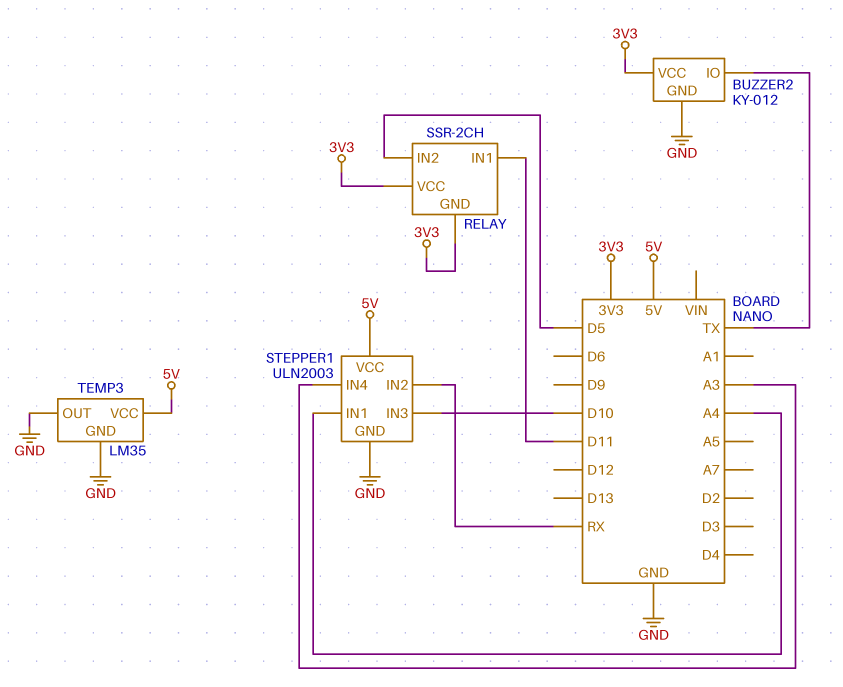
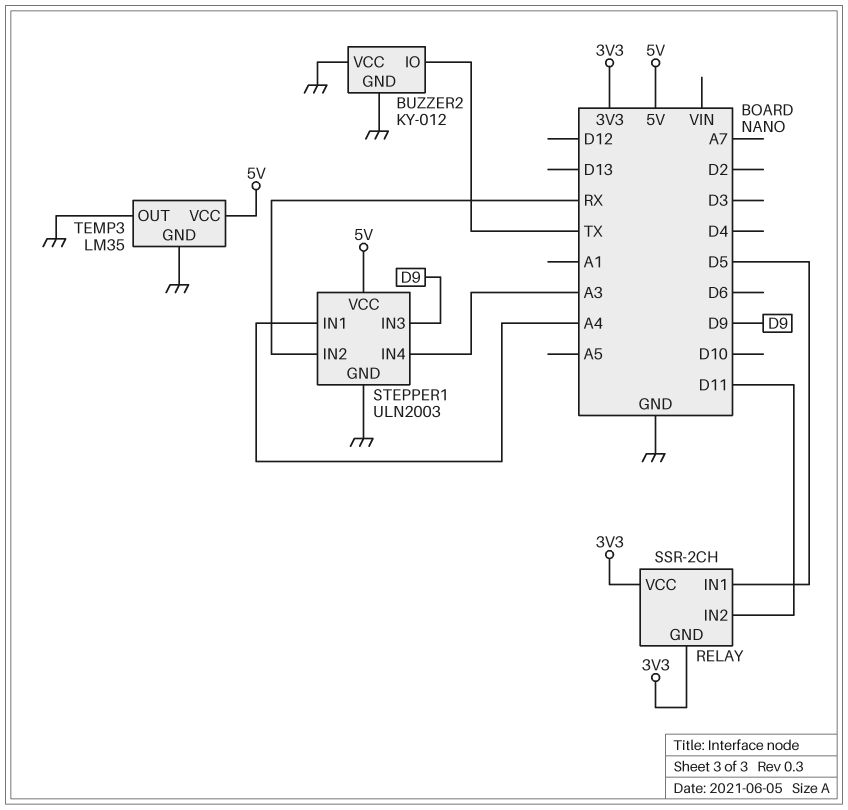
BUZZER2 pin VCC: 3V3 -> GND
RELAY pin IN1: D11 -> D5
RELAY pin IN2: D5 -> D11
STEPPER1 pin IN3: D10 -> D9

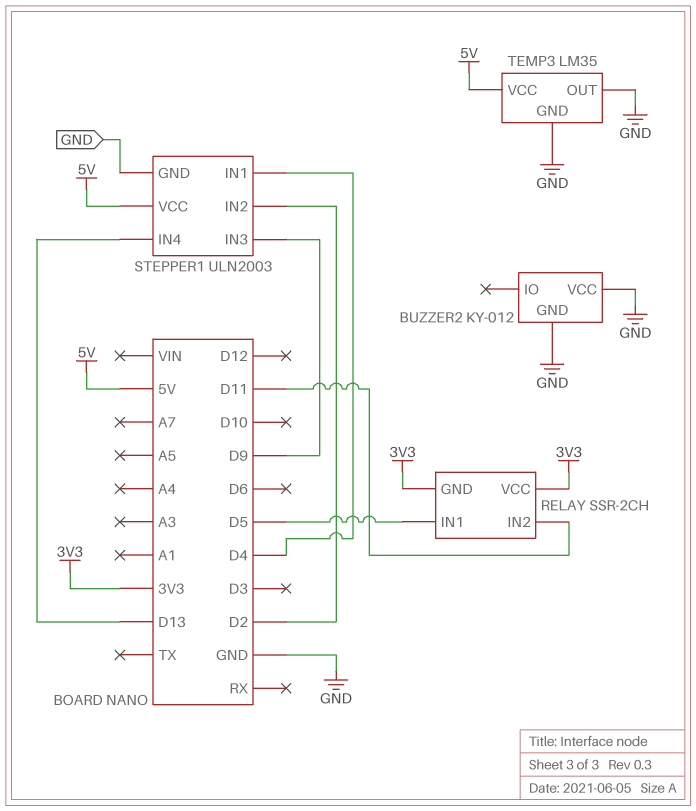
BUZZER2 pin IO: TX -> none
STEPPER1 pin IN1: A4 -> D4
STEPPER1 pin IN2: RX -> D2
STEPPER1 pin IN4: A3 -> D13

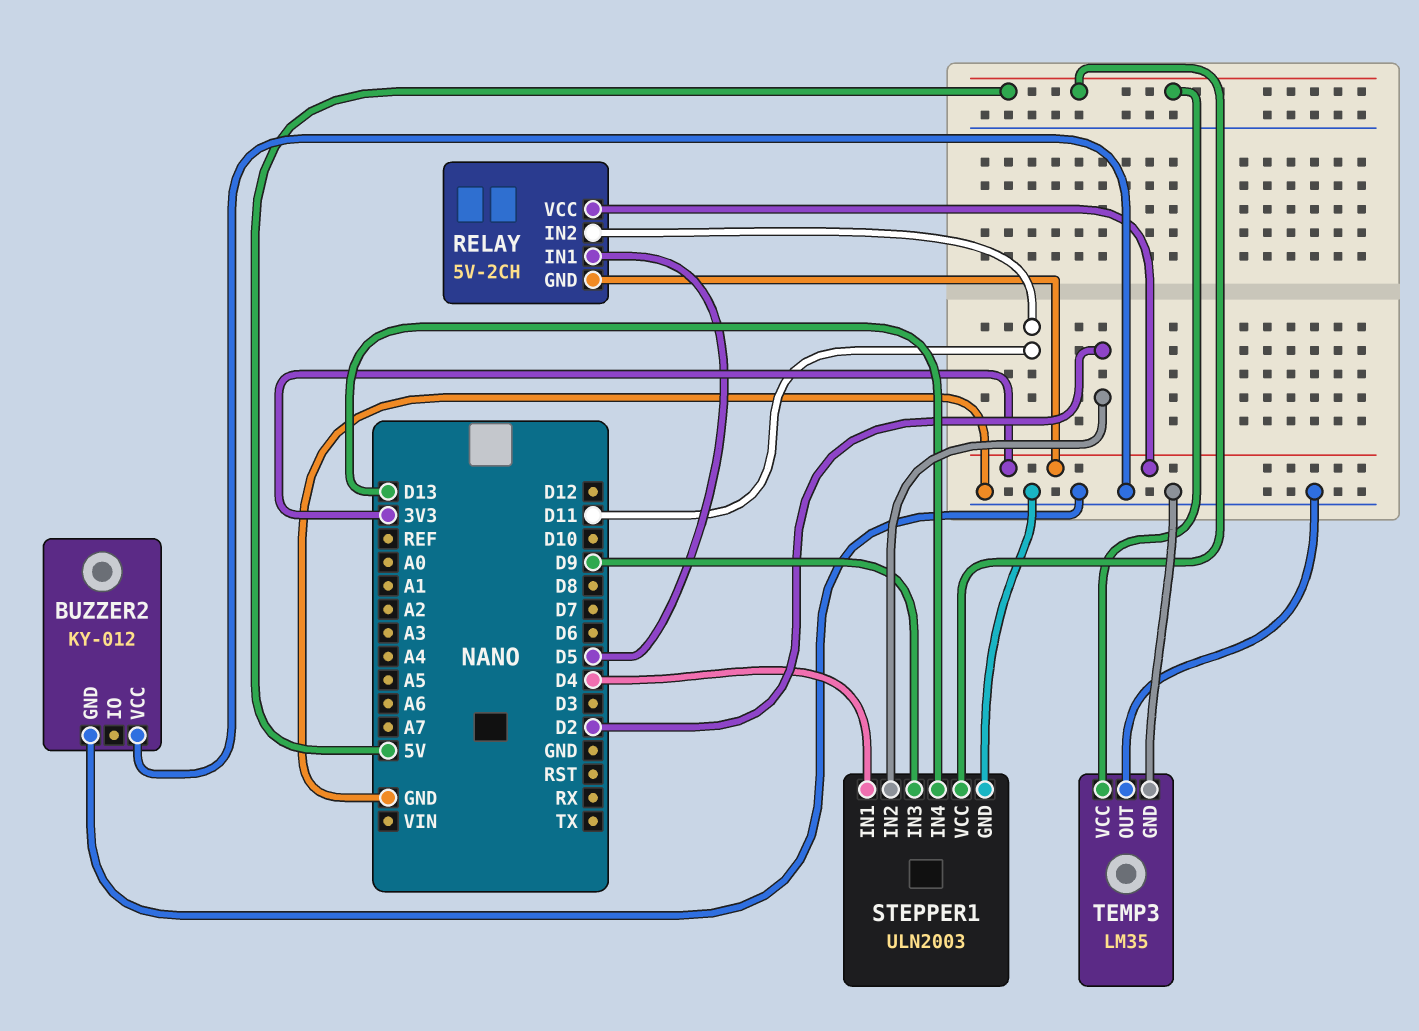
RELAY: SSR-2CH -> 5V-2CH

